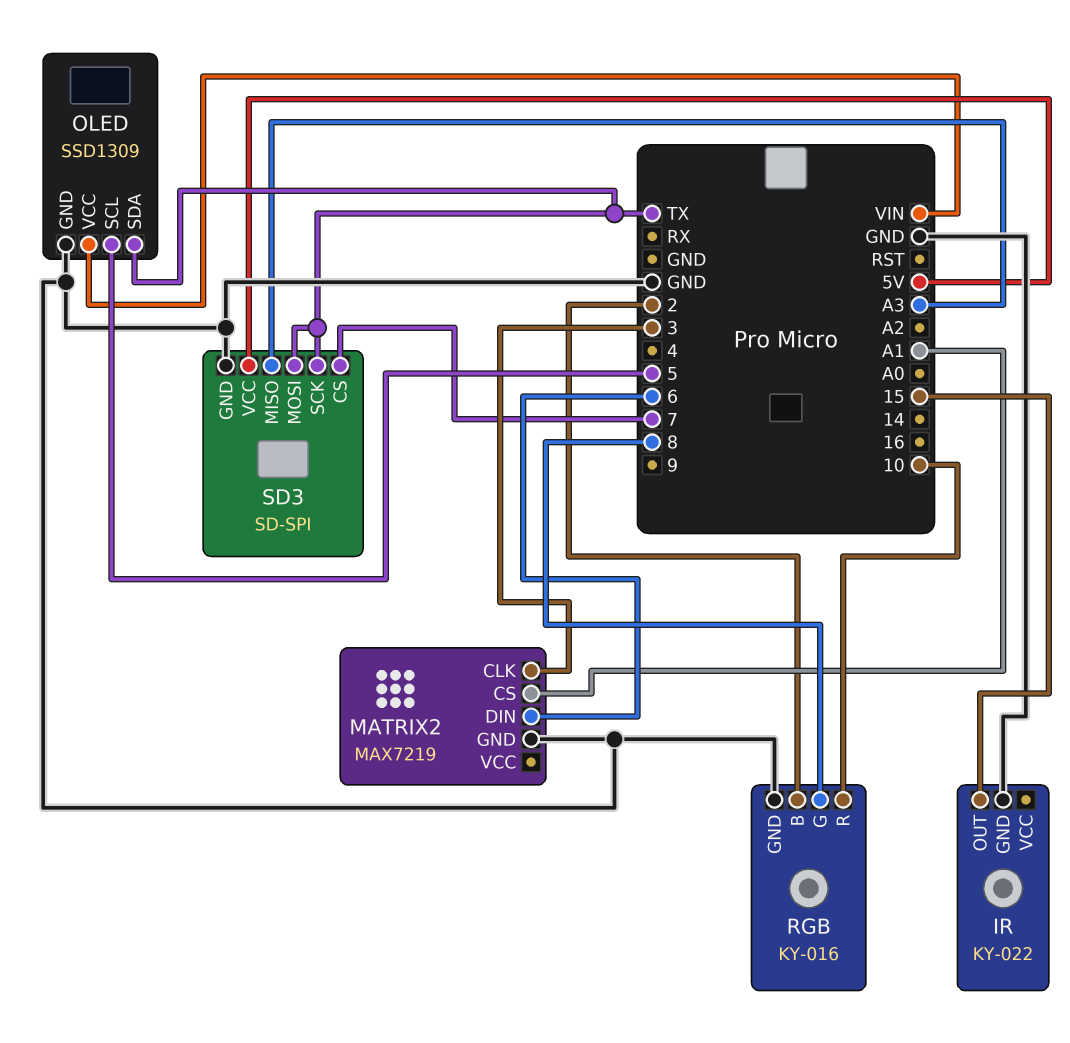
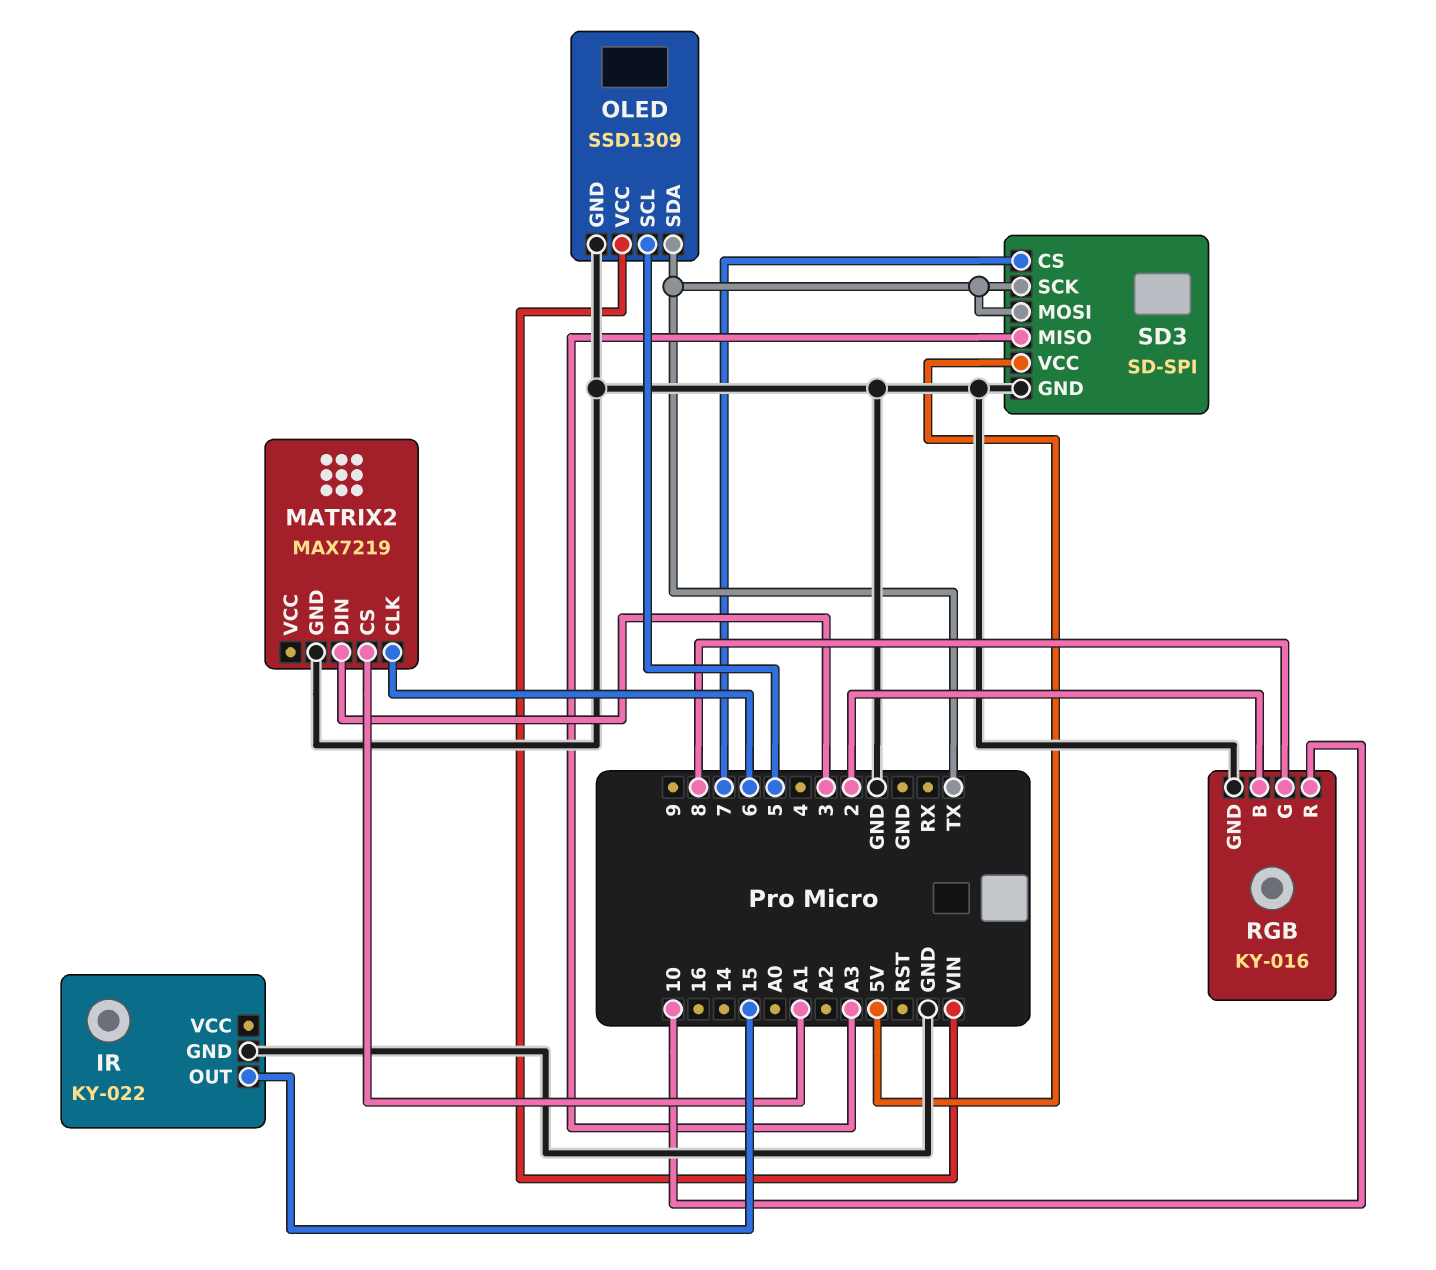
MATRIX2 pin CLK: 3 -> 6
MATRIX2 pin DIN: 6 -> 3

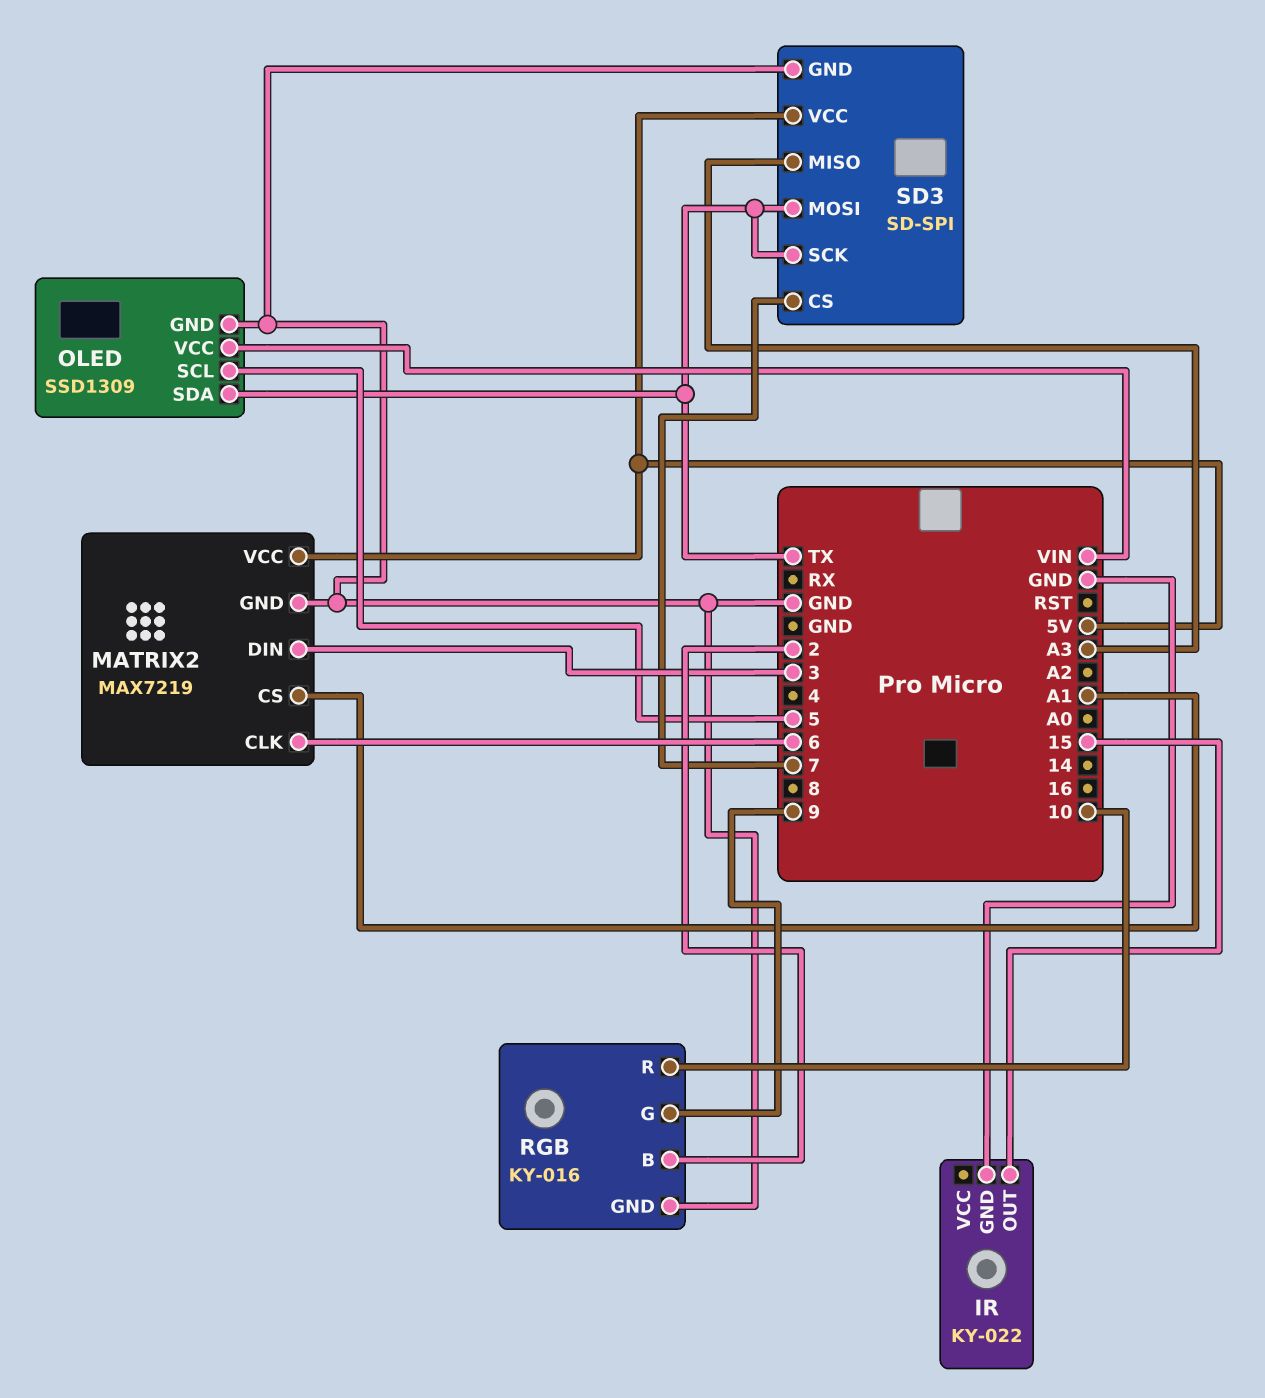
MATRIX2 pin VCC: none -> 5V
RGB pin G: 8 -> 9

